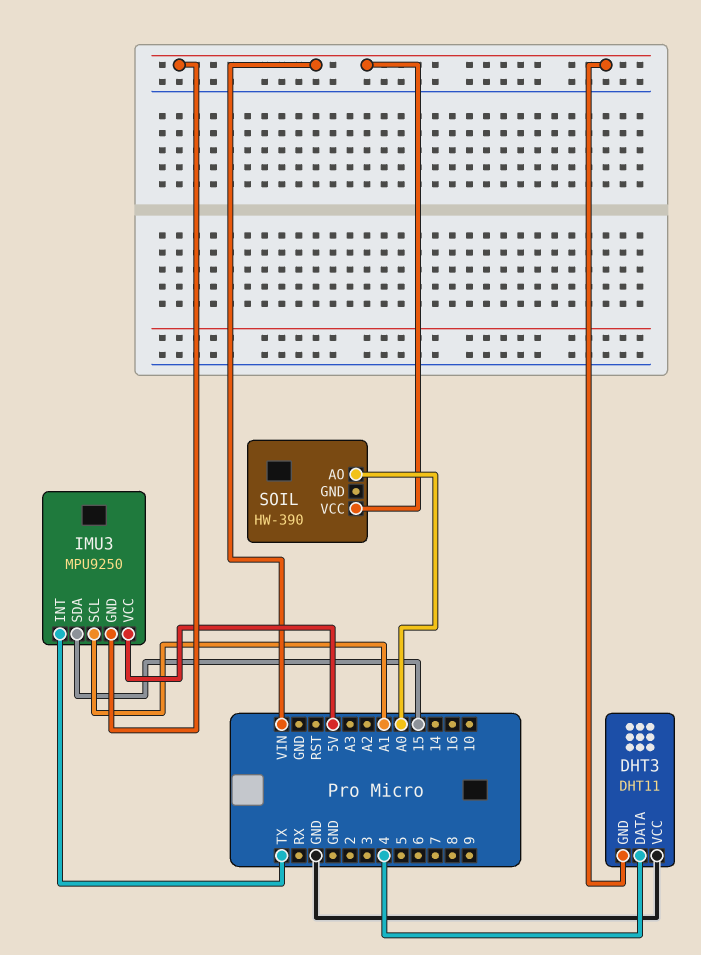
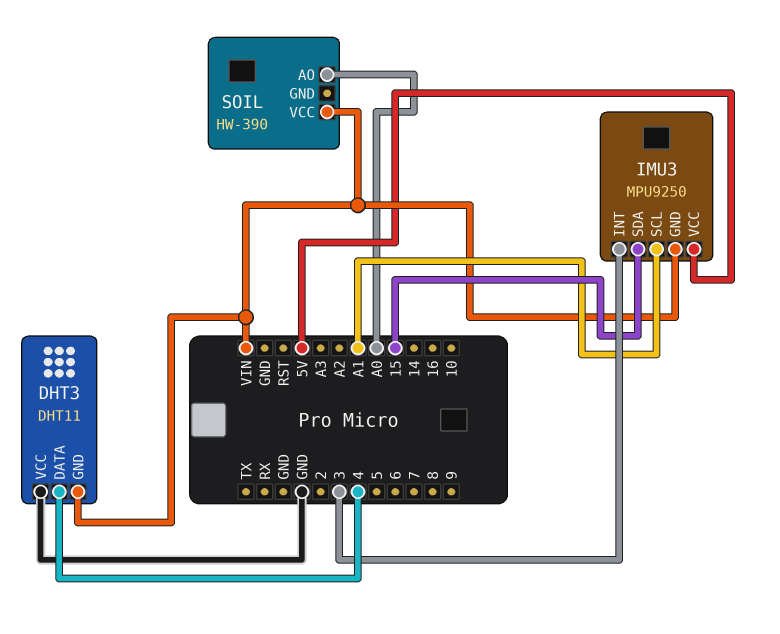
IMU3 pin INT: TX -> 3

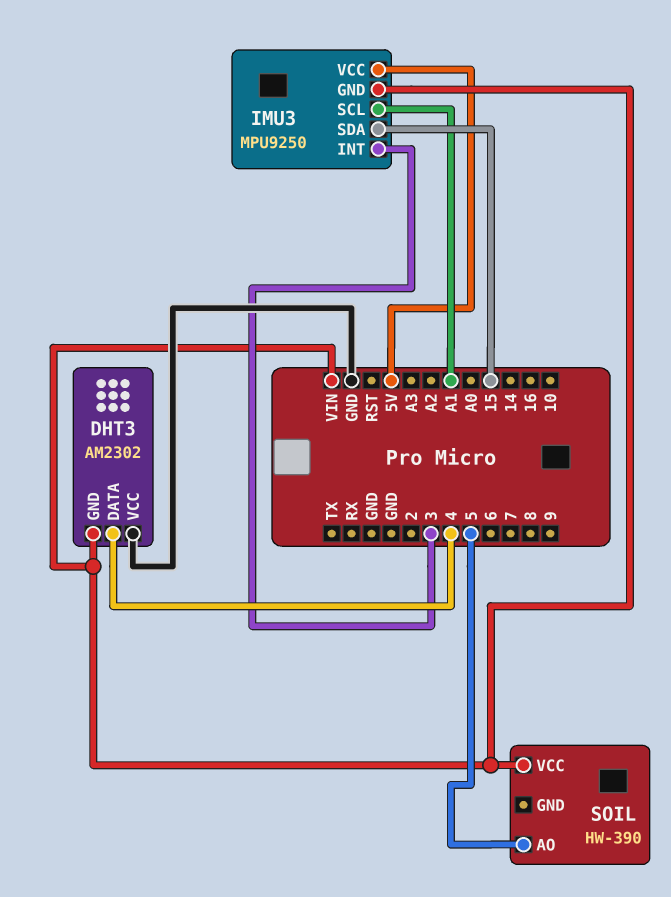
DHT3: DHT11 -> AM2302
SOIL pin AO: A0 -> 5

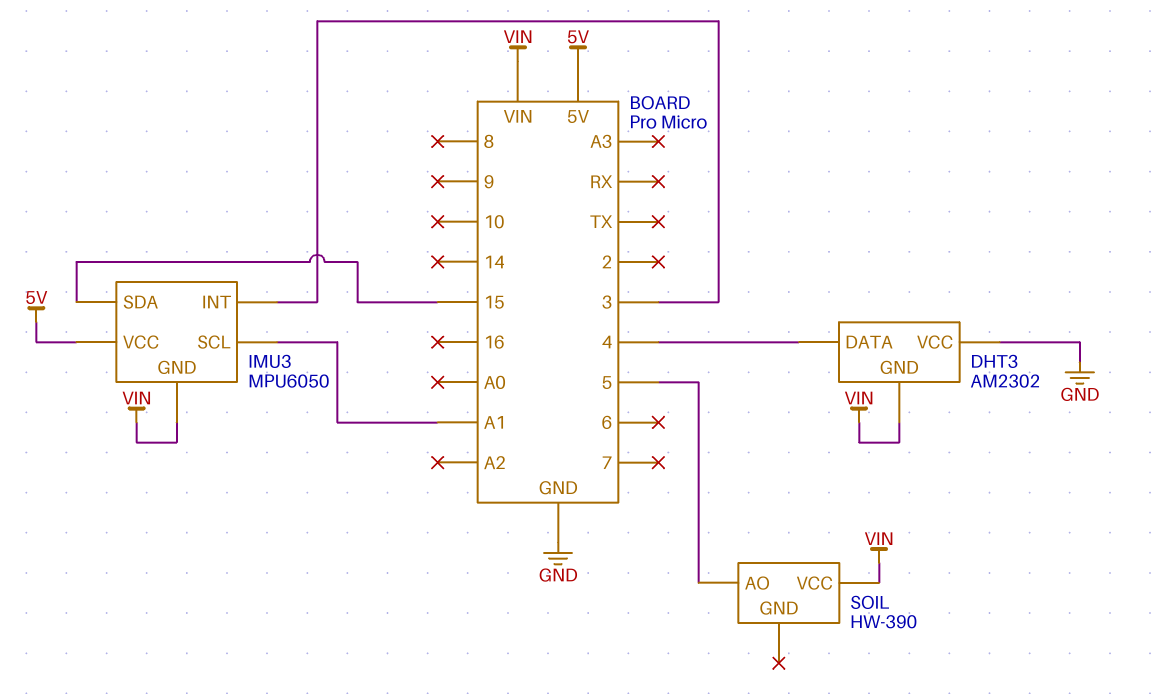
IMU3: MPU9250 -> MPU6050

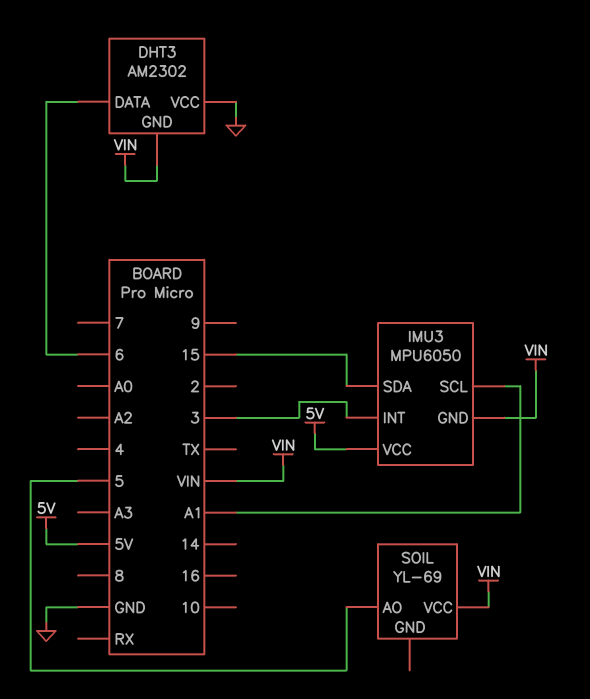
DHT3 pin DATA: 4 -> 6
SOIL: HW-390 -> YL-69

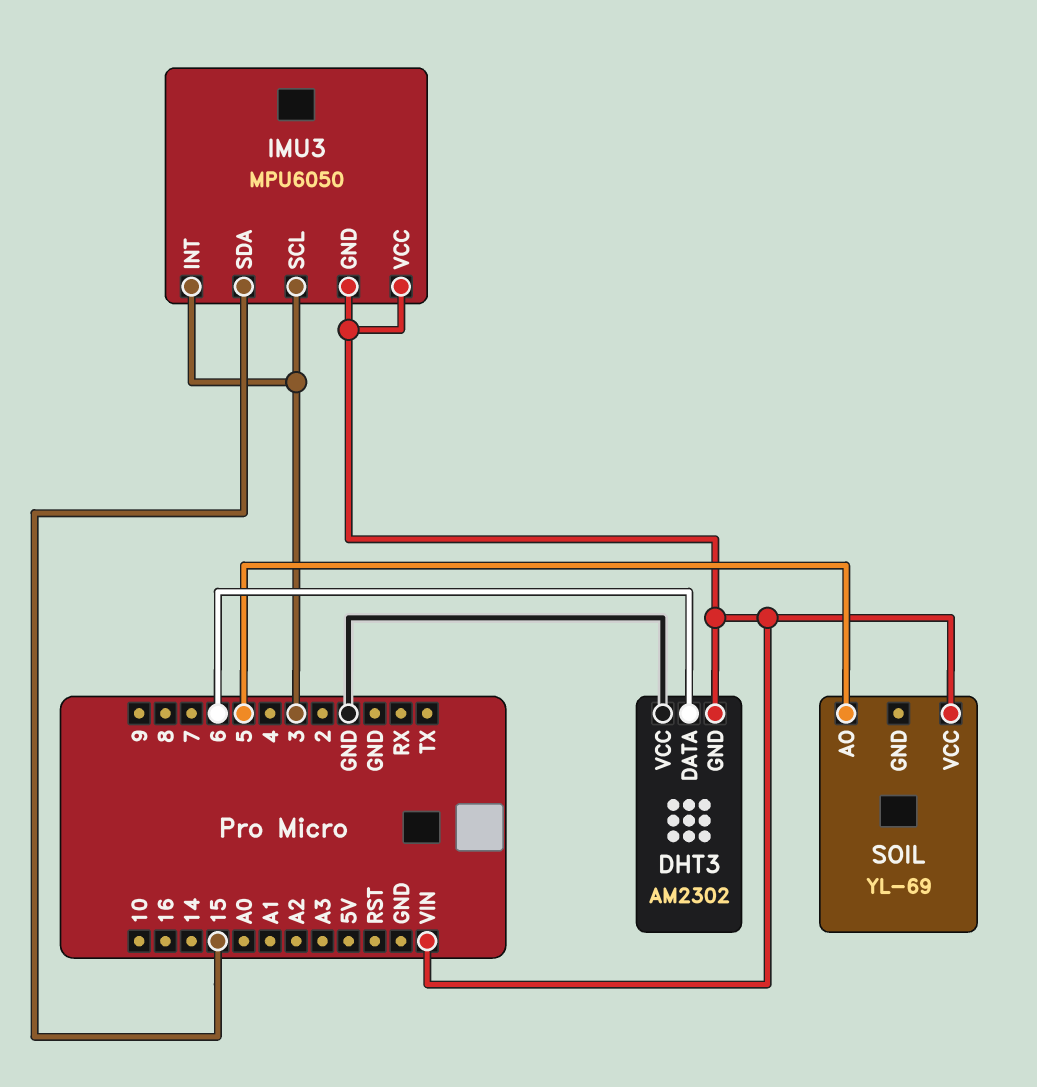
IMU3 pin SCL: A1 -> 3
IMU3 pin VCC: 5V -> VIN

